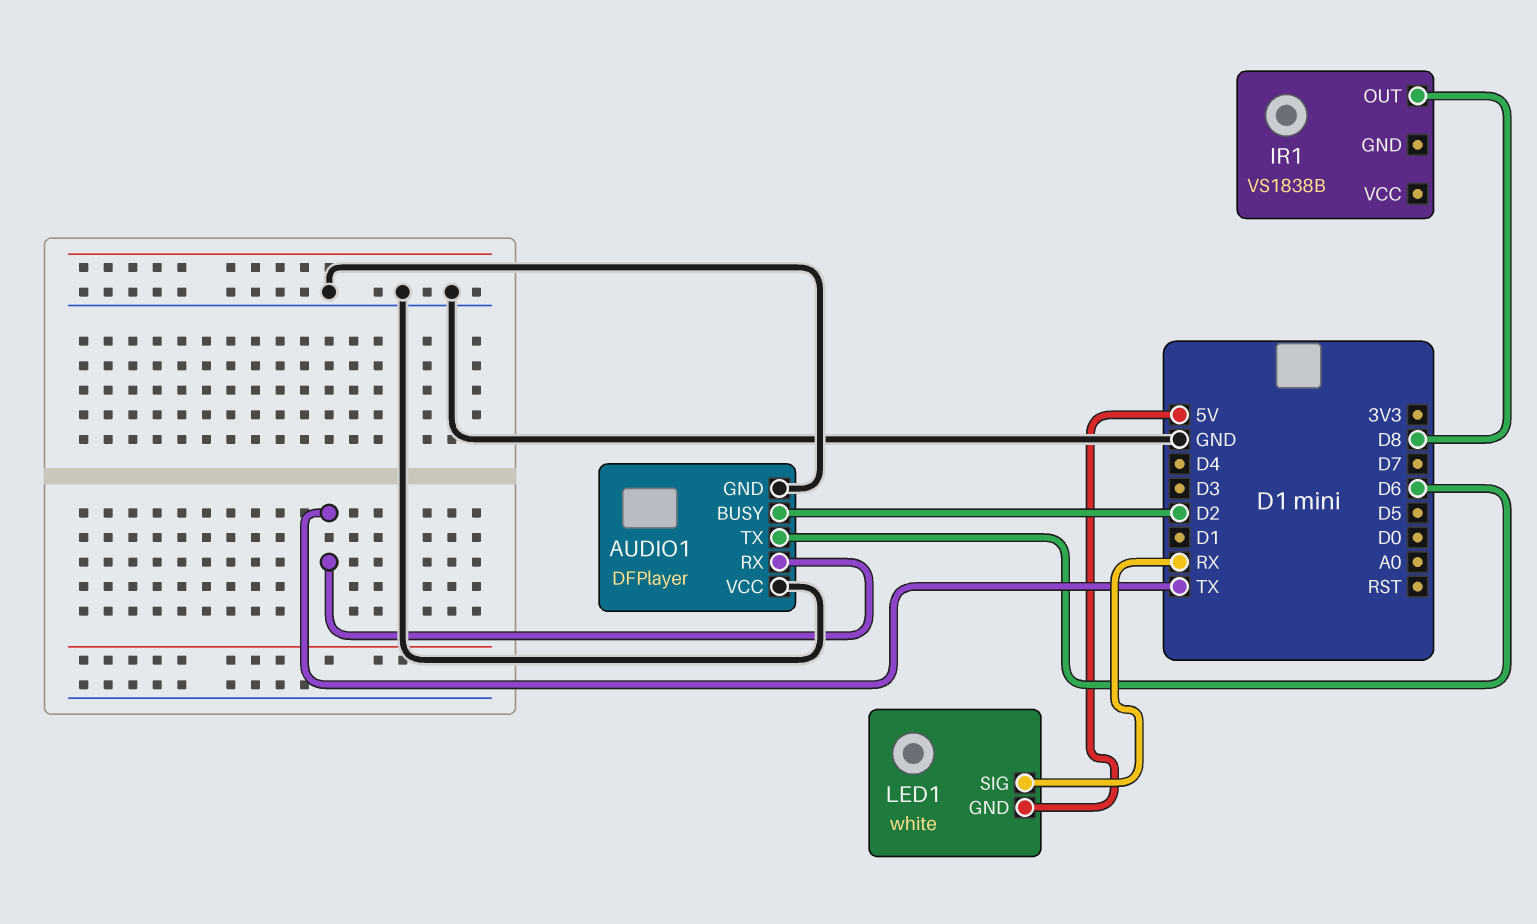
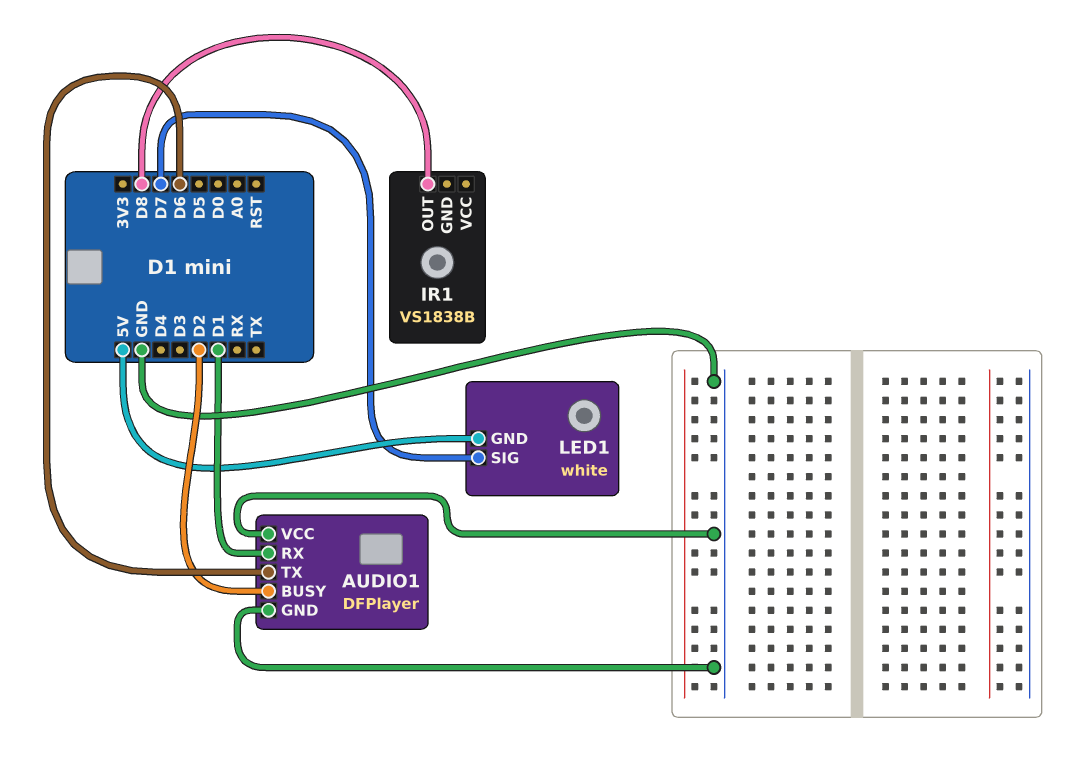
AUDIO1 pin RX: TX -> D1
LED1 pin SIG: RX -> D7

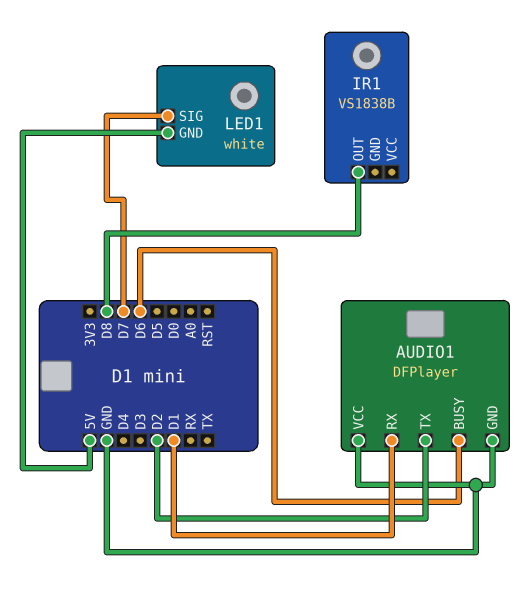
AUDIO1 pin BUSY: D2 -> D6
AUDIO1 pin TX: D6 -> D2

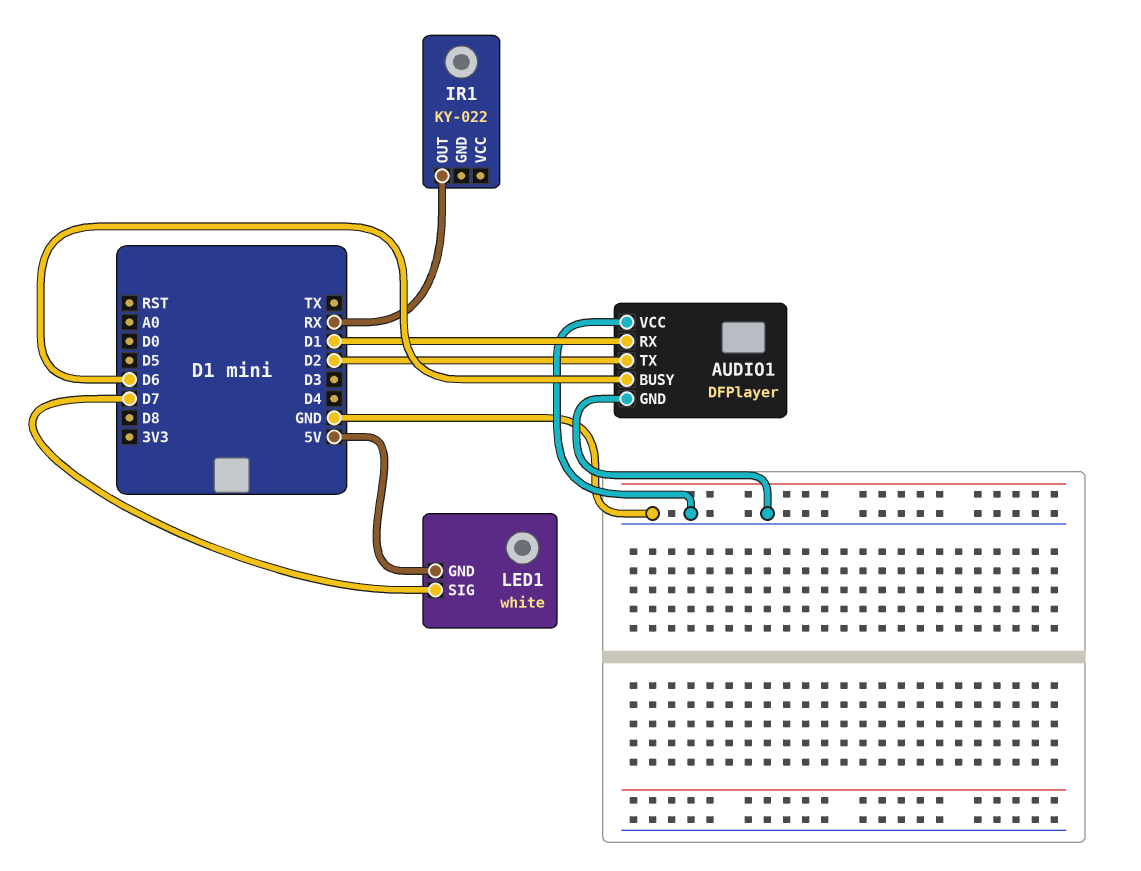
IR1: VS1838B -> KY-022
IR1 pin OUT: D8 -> RX

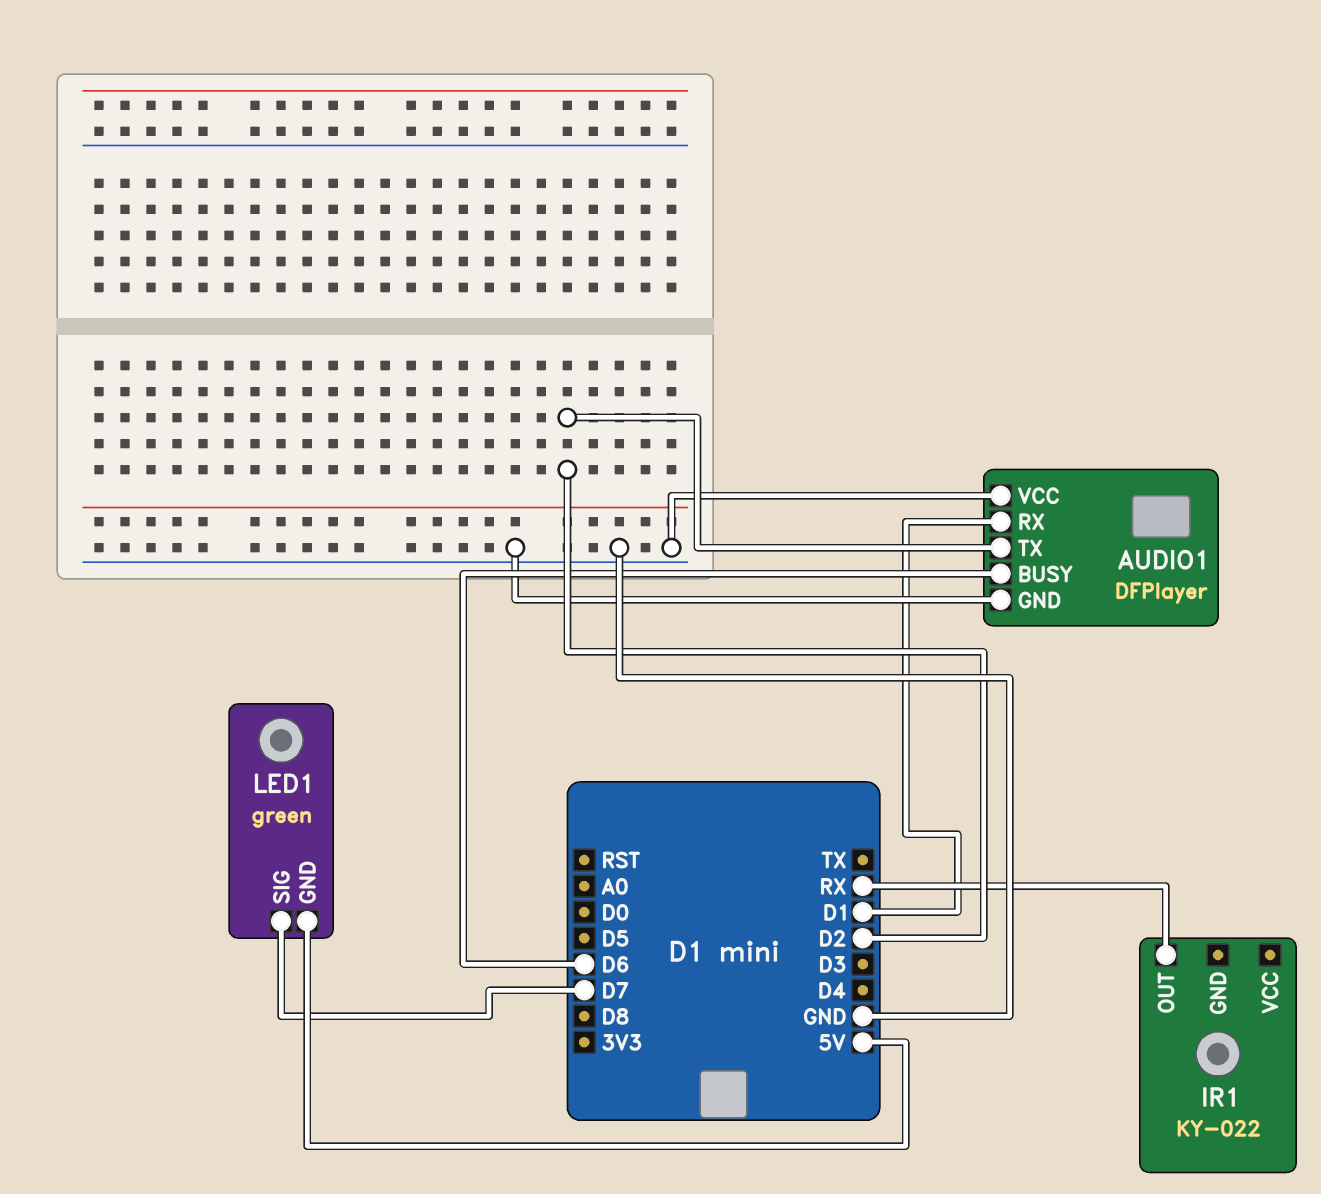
LED1: white -> green

